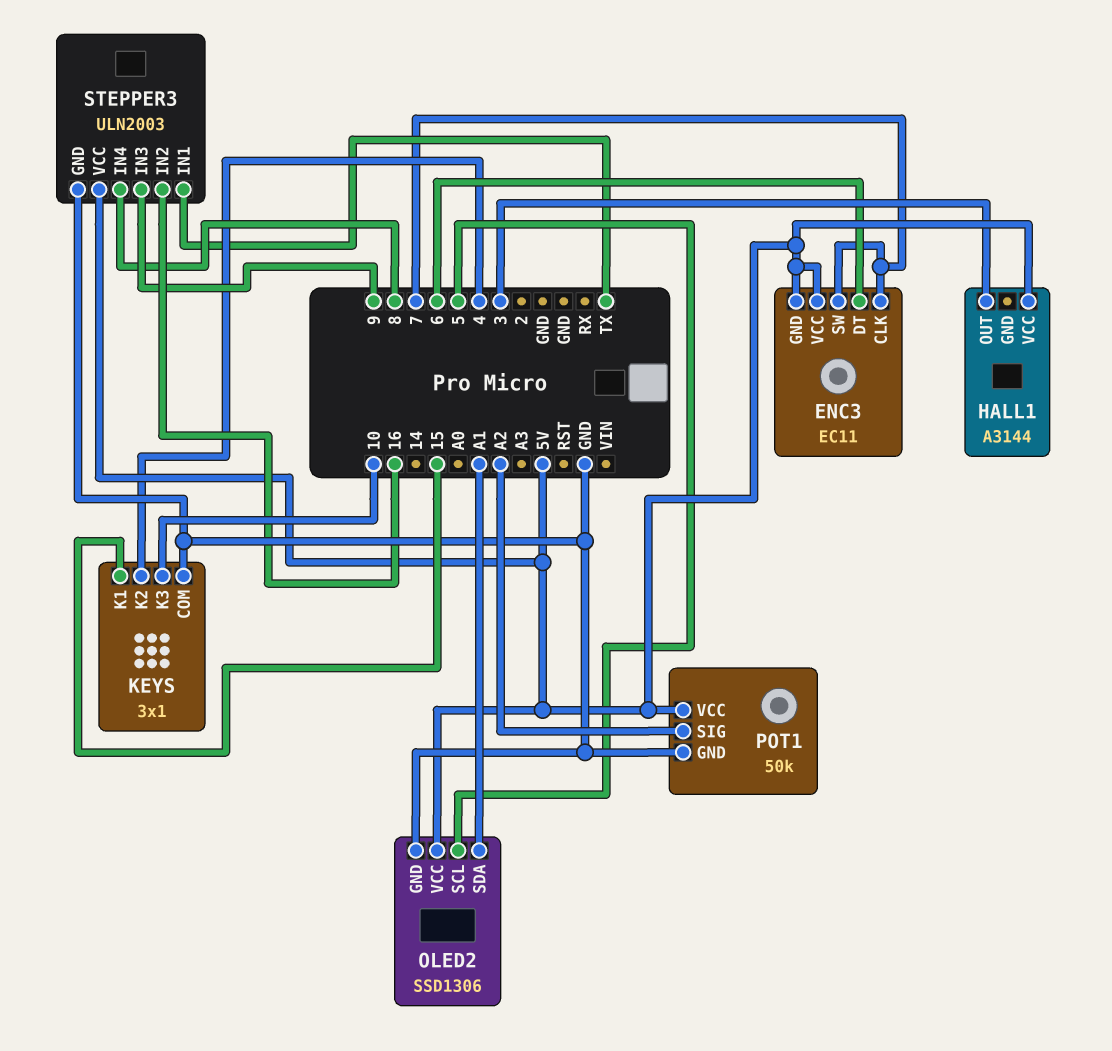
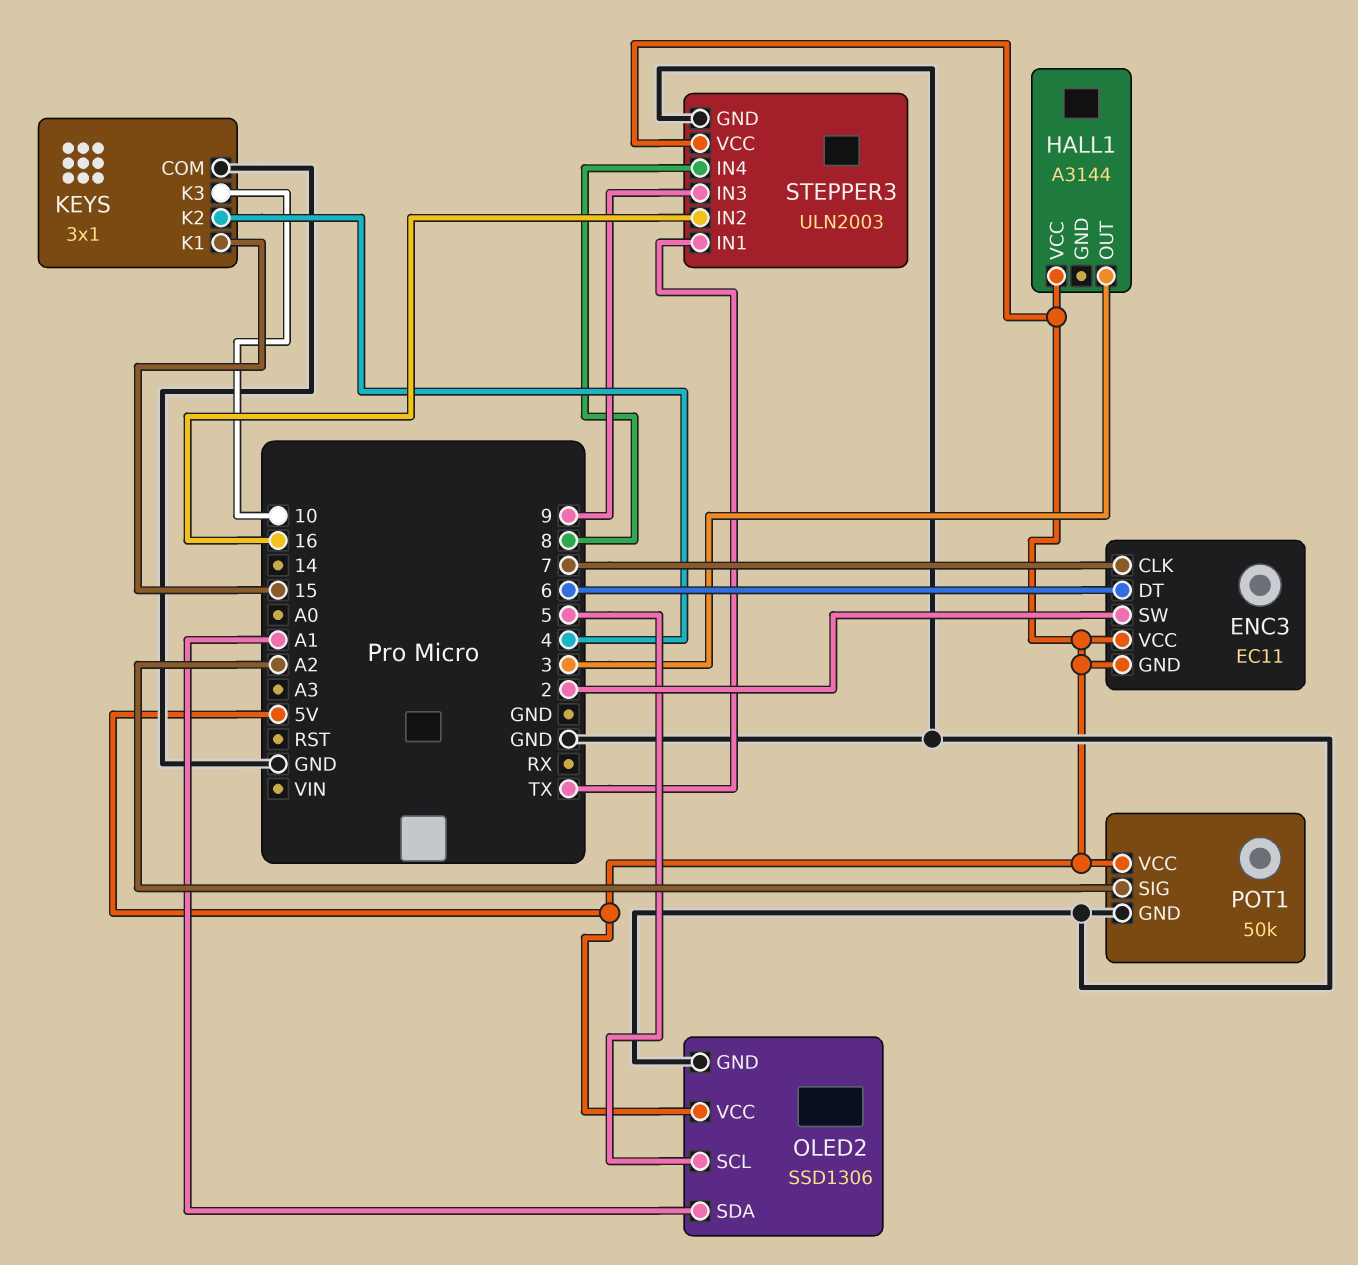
ENC3 pin SW: 7 -> 2

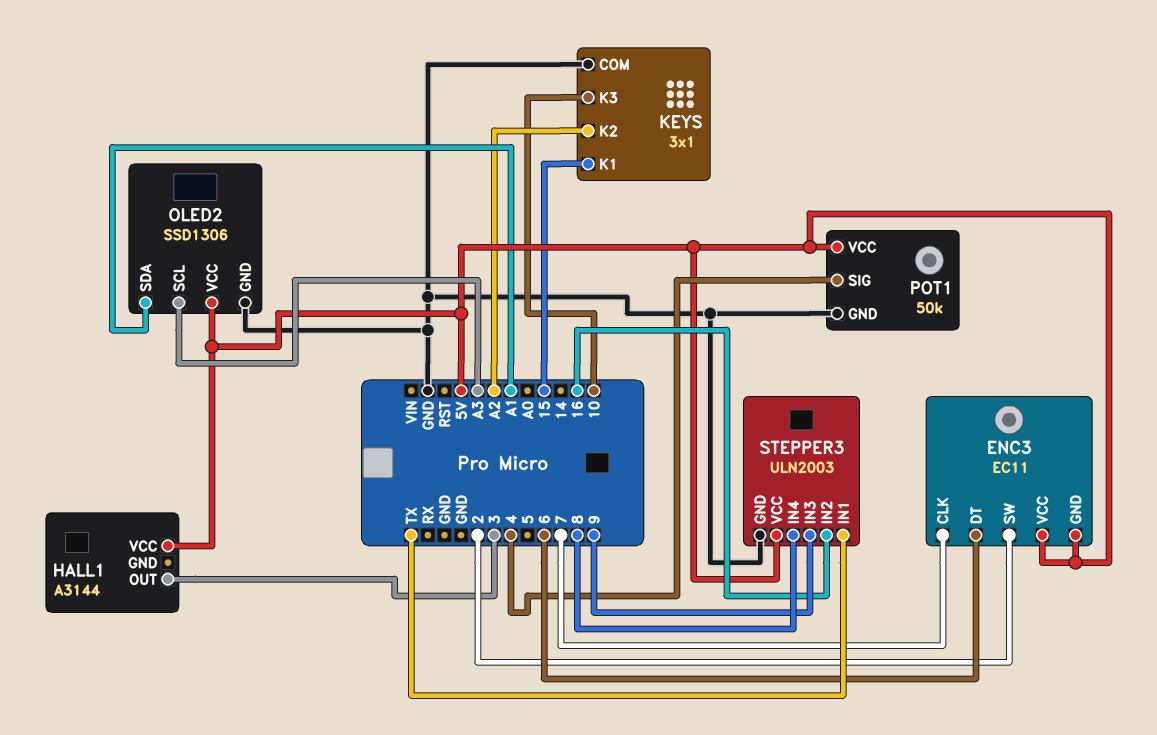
KEYS pin K2: 4 -> A2
OLED2 pin SCL: 5 -> A3
POT1 pin SIG: A2 -> 4

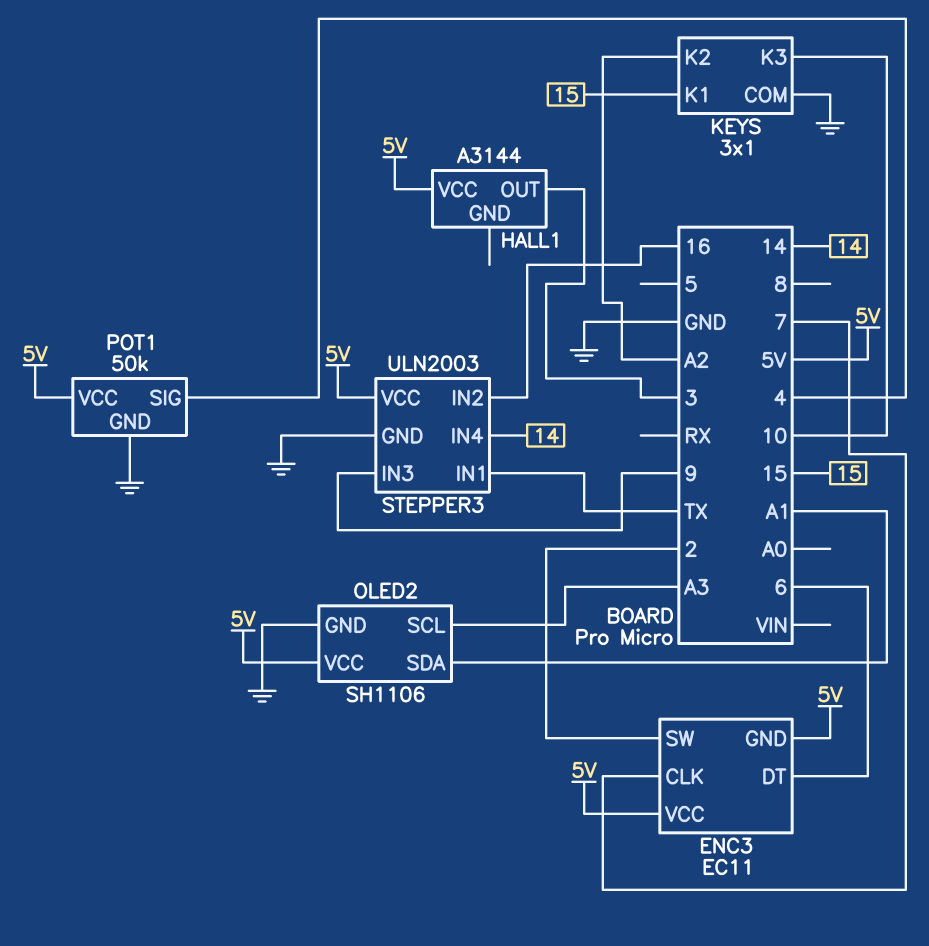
OLED2: SSD1306 -> SH1106
STEPPER3 pin IN4: 8 -> 14

